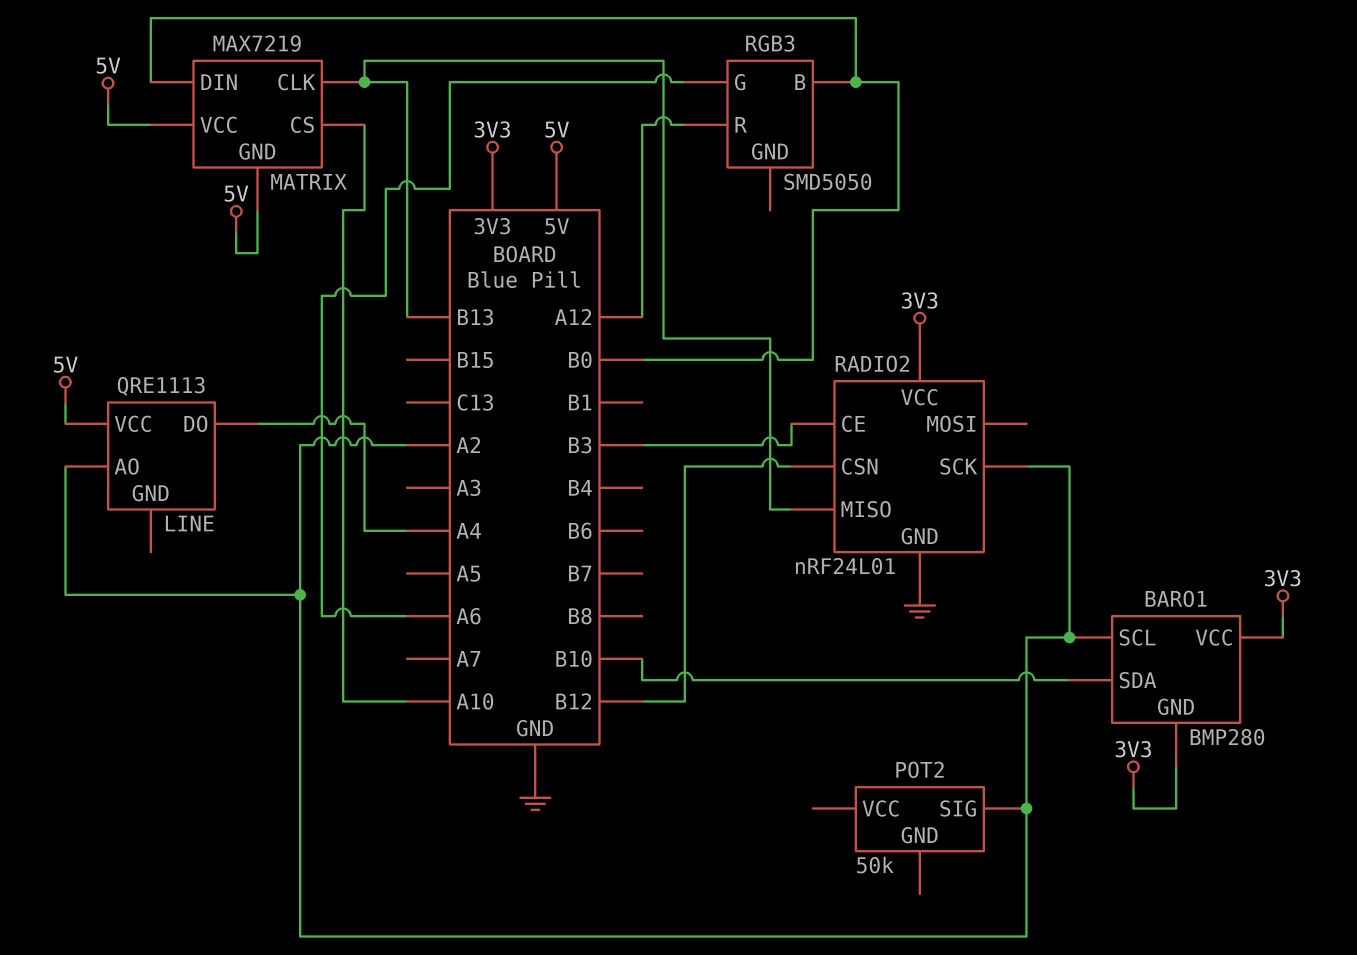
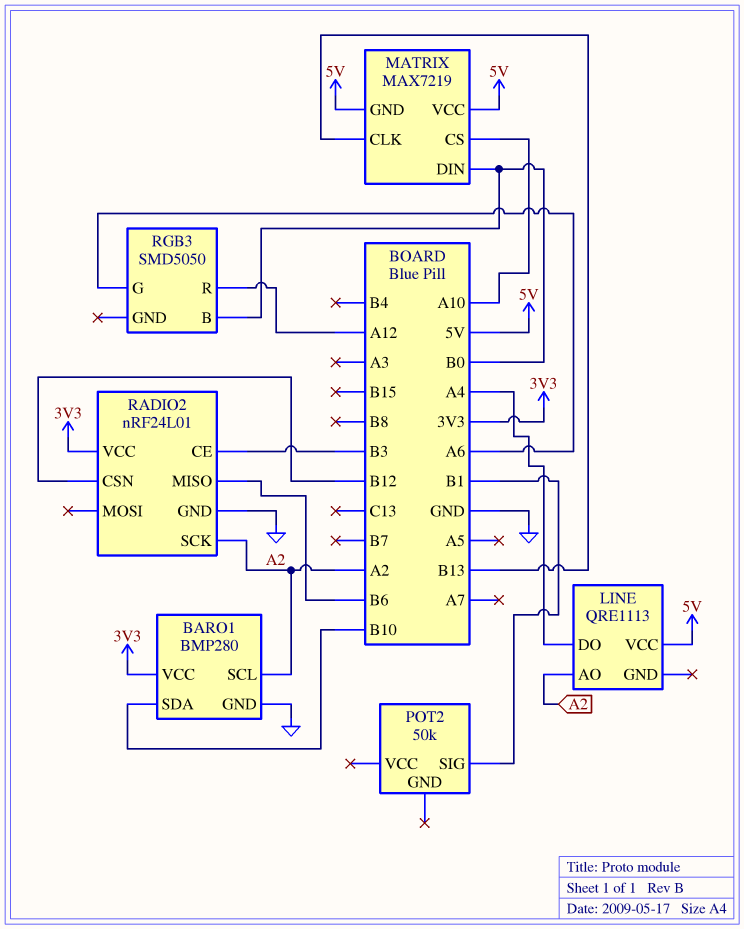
BARO1 pin GND: 3V3 -> GND
POT2 pin SIG: A2 -> B1
RADIO2 pin MISO: B13 -> B6

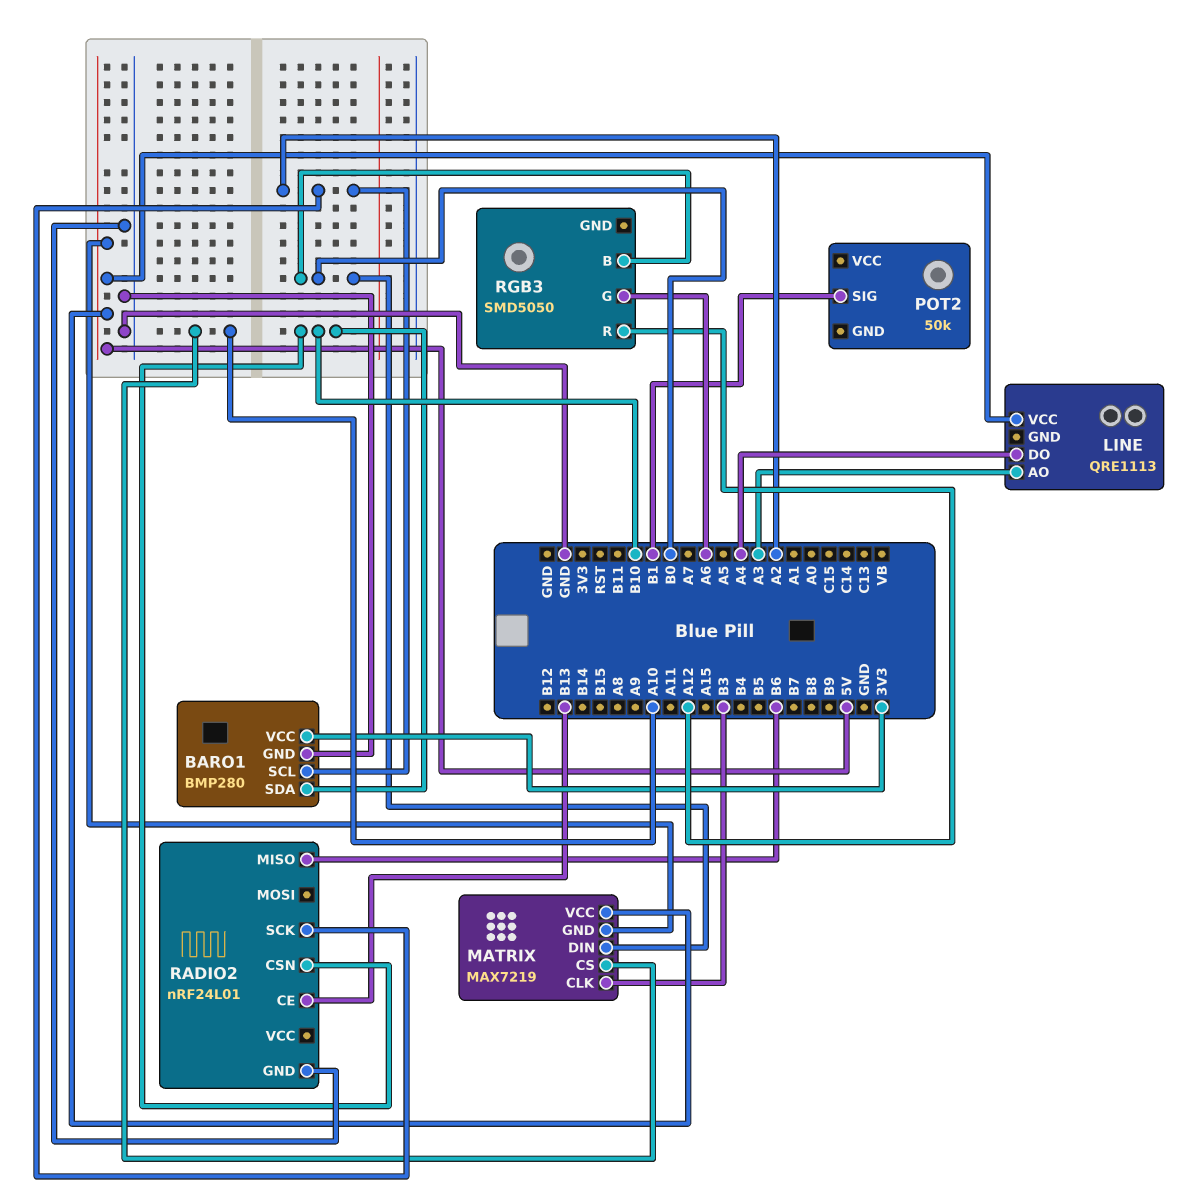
LINE pin AO: A2 -> A3
MATRIX pin CLK: B13 -> B3
RADIO2 pin CE: B3 -> B13
RADIO2 pin CSN: B12 -> B10
RADIO2 pin VCC: 3V3 -> none

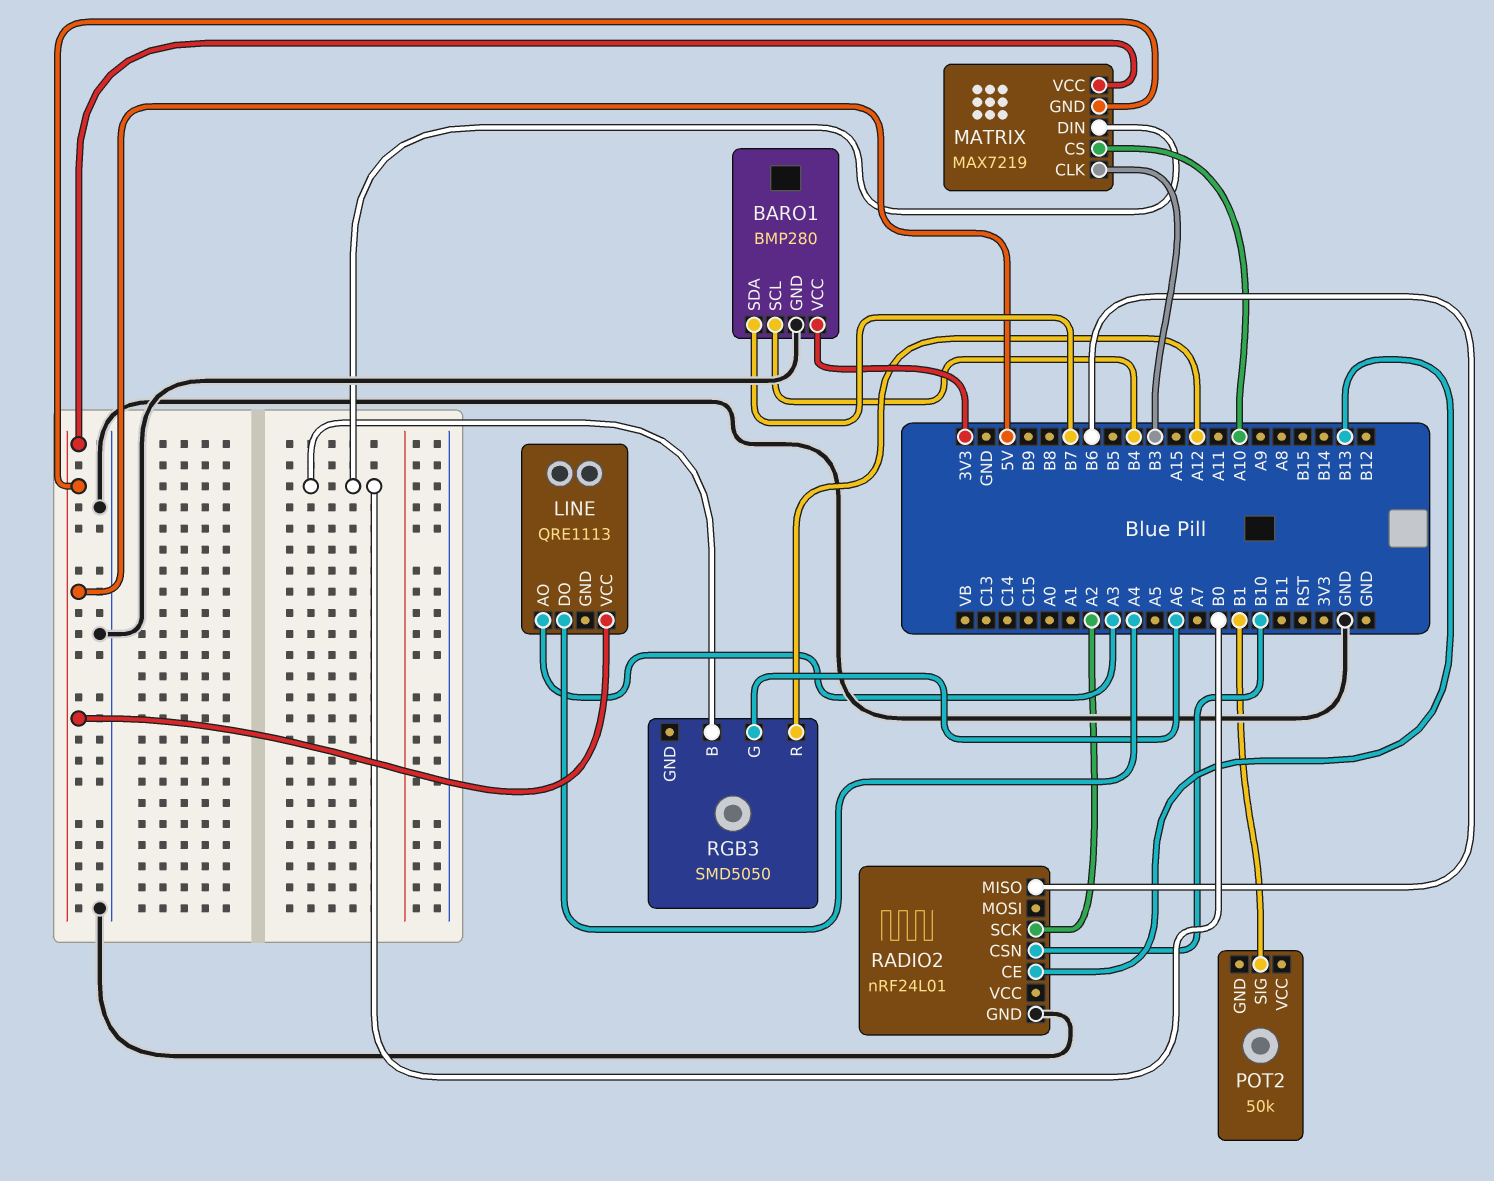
BARO1 pin SCL: A2 -> B4
BARO1 pin SDA: B10 -> B7

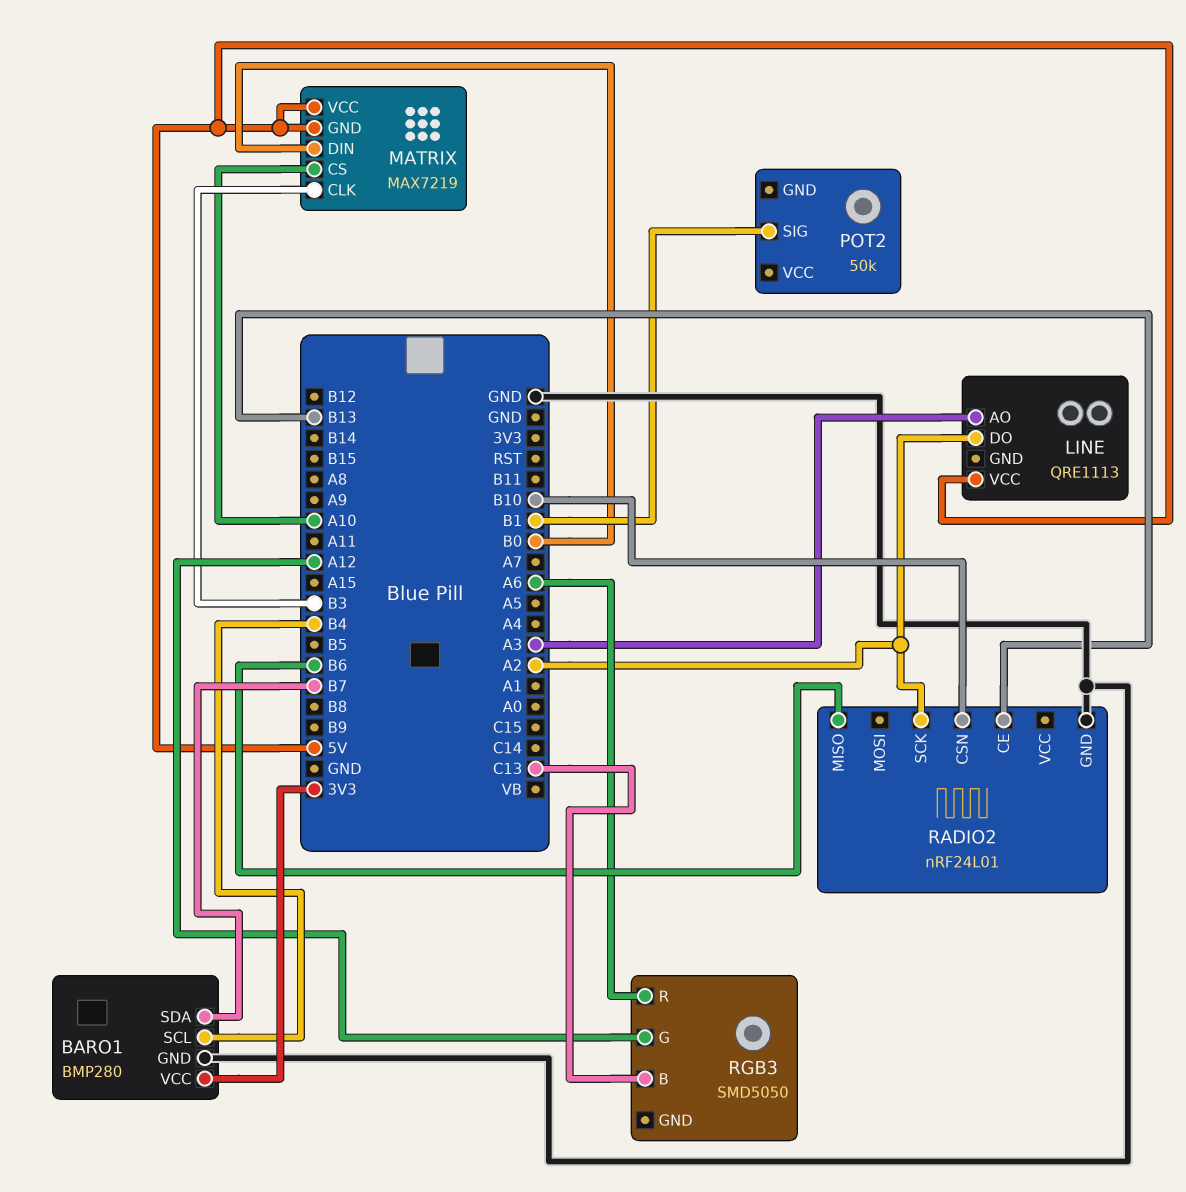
LINE pin DO: A4 -> A2
RGB3 pin B: B0 -> C13
RGB3 pin G: A6 -> A12
RGB3 pin R: A12 -> A6

